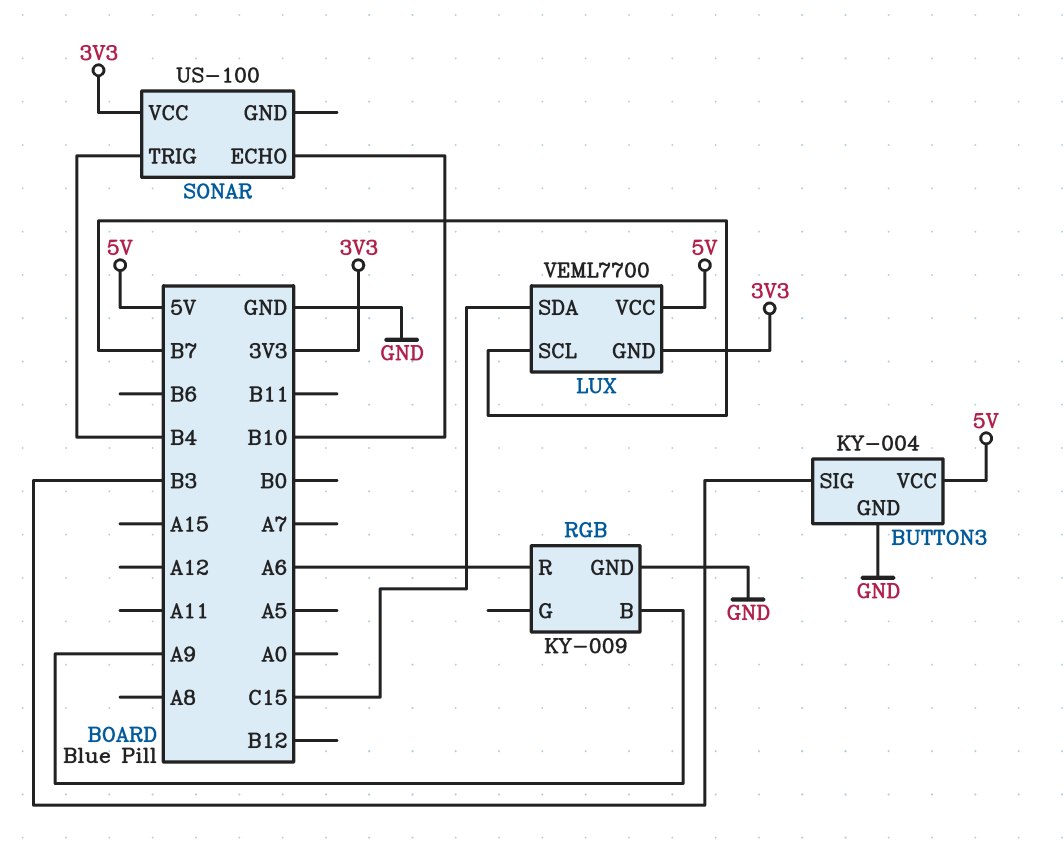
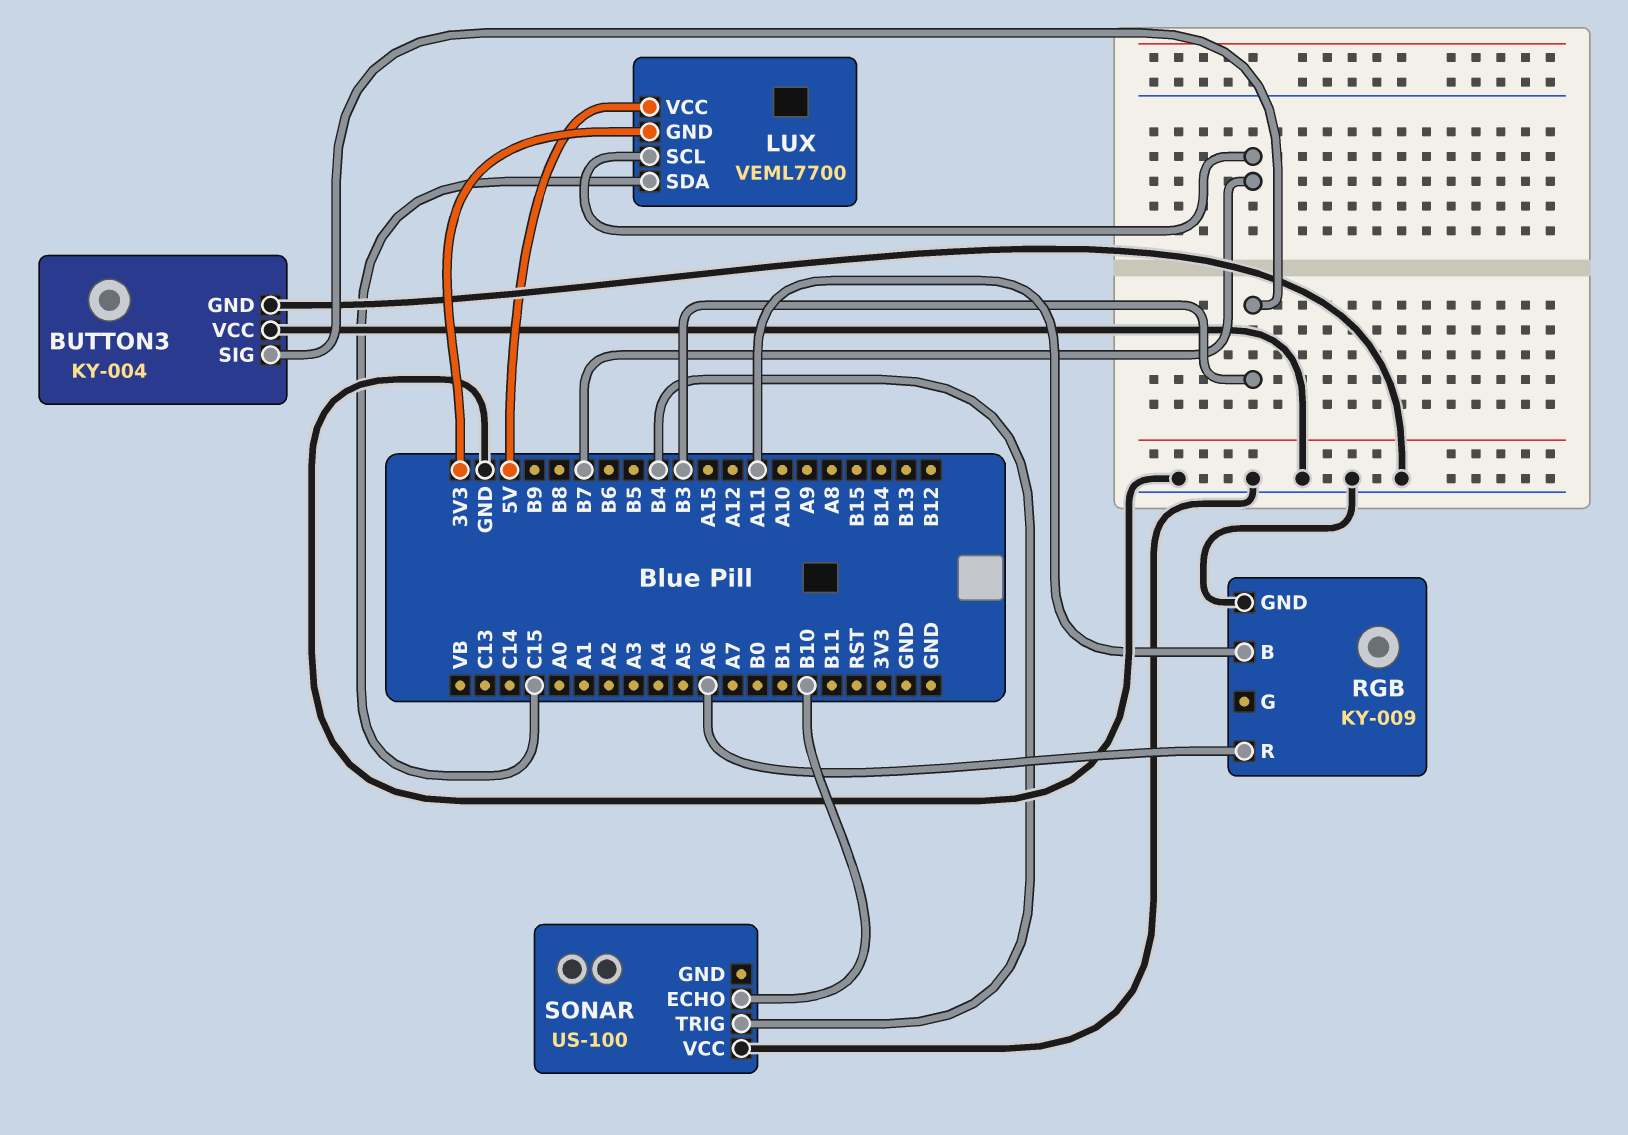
BUTTON3 pin VCC: 5V -> GND
RGB pin B: A9 -> A11
SONAR pin VCC: 3V3 -> GND

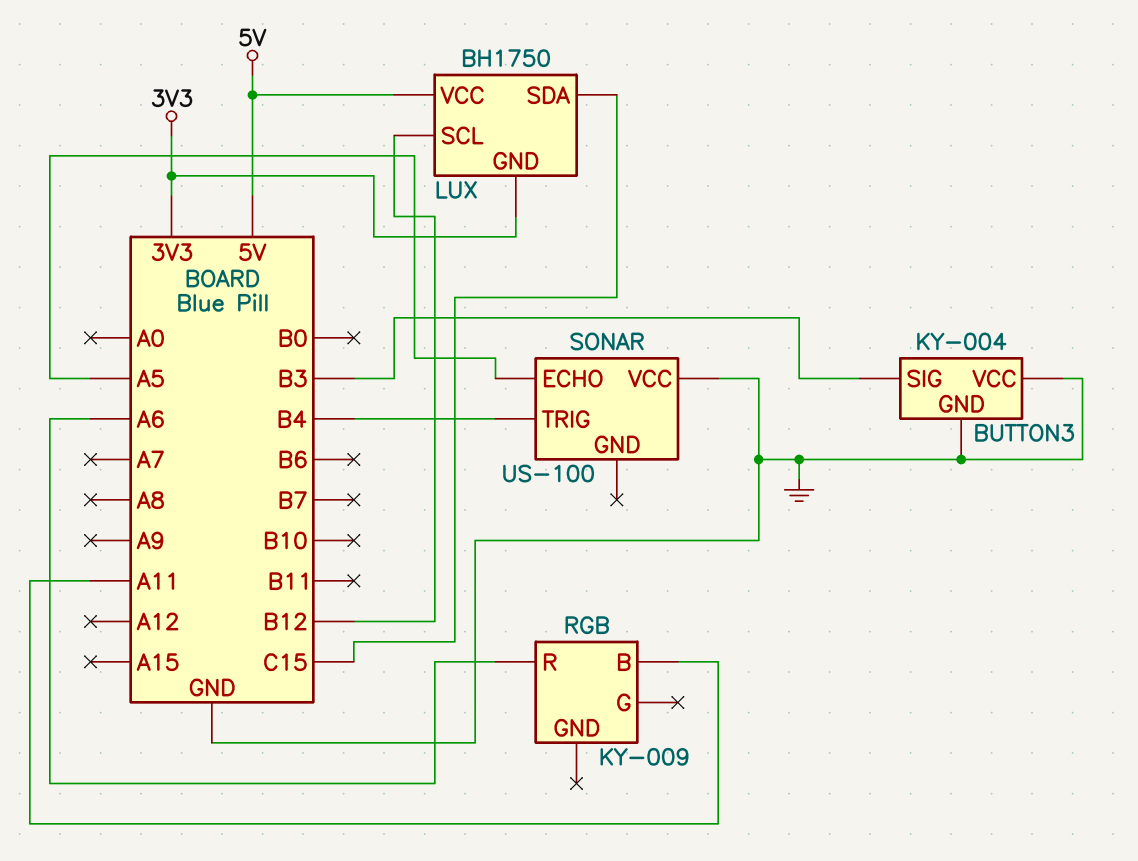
LUX: VEML7700 -> BH1750
LUX pin SCL: B7 -> B12
RGB pin GND: GND -> none
SONAR pin ECHO: B10 -> A5

